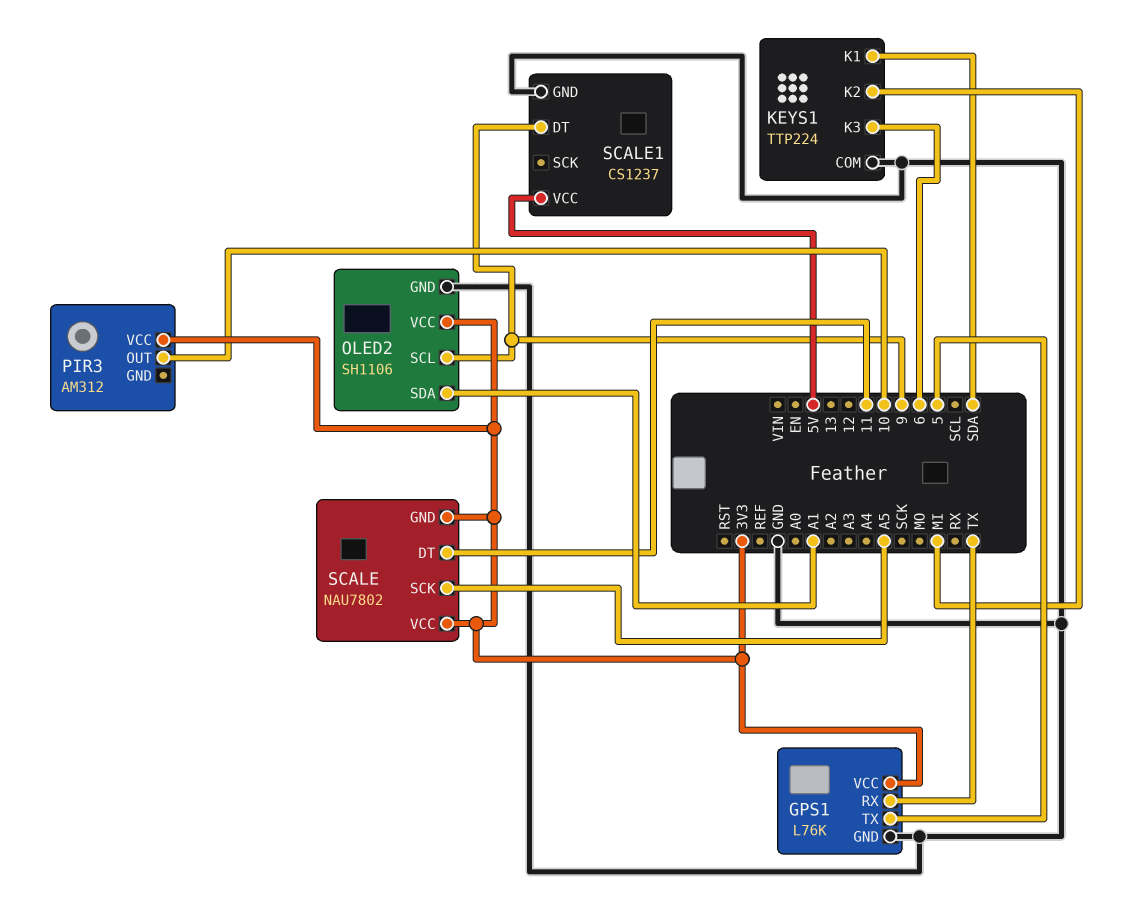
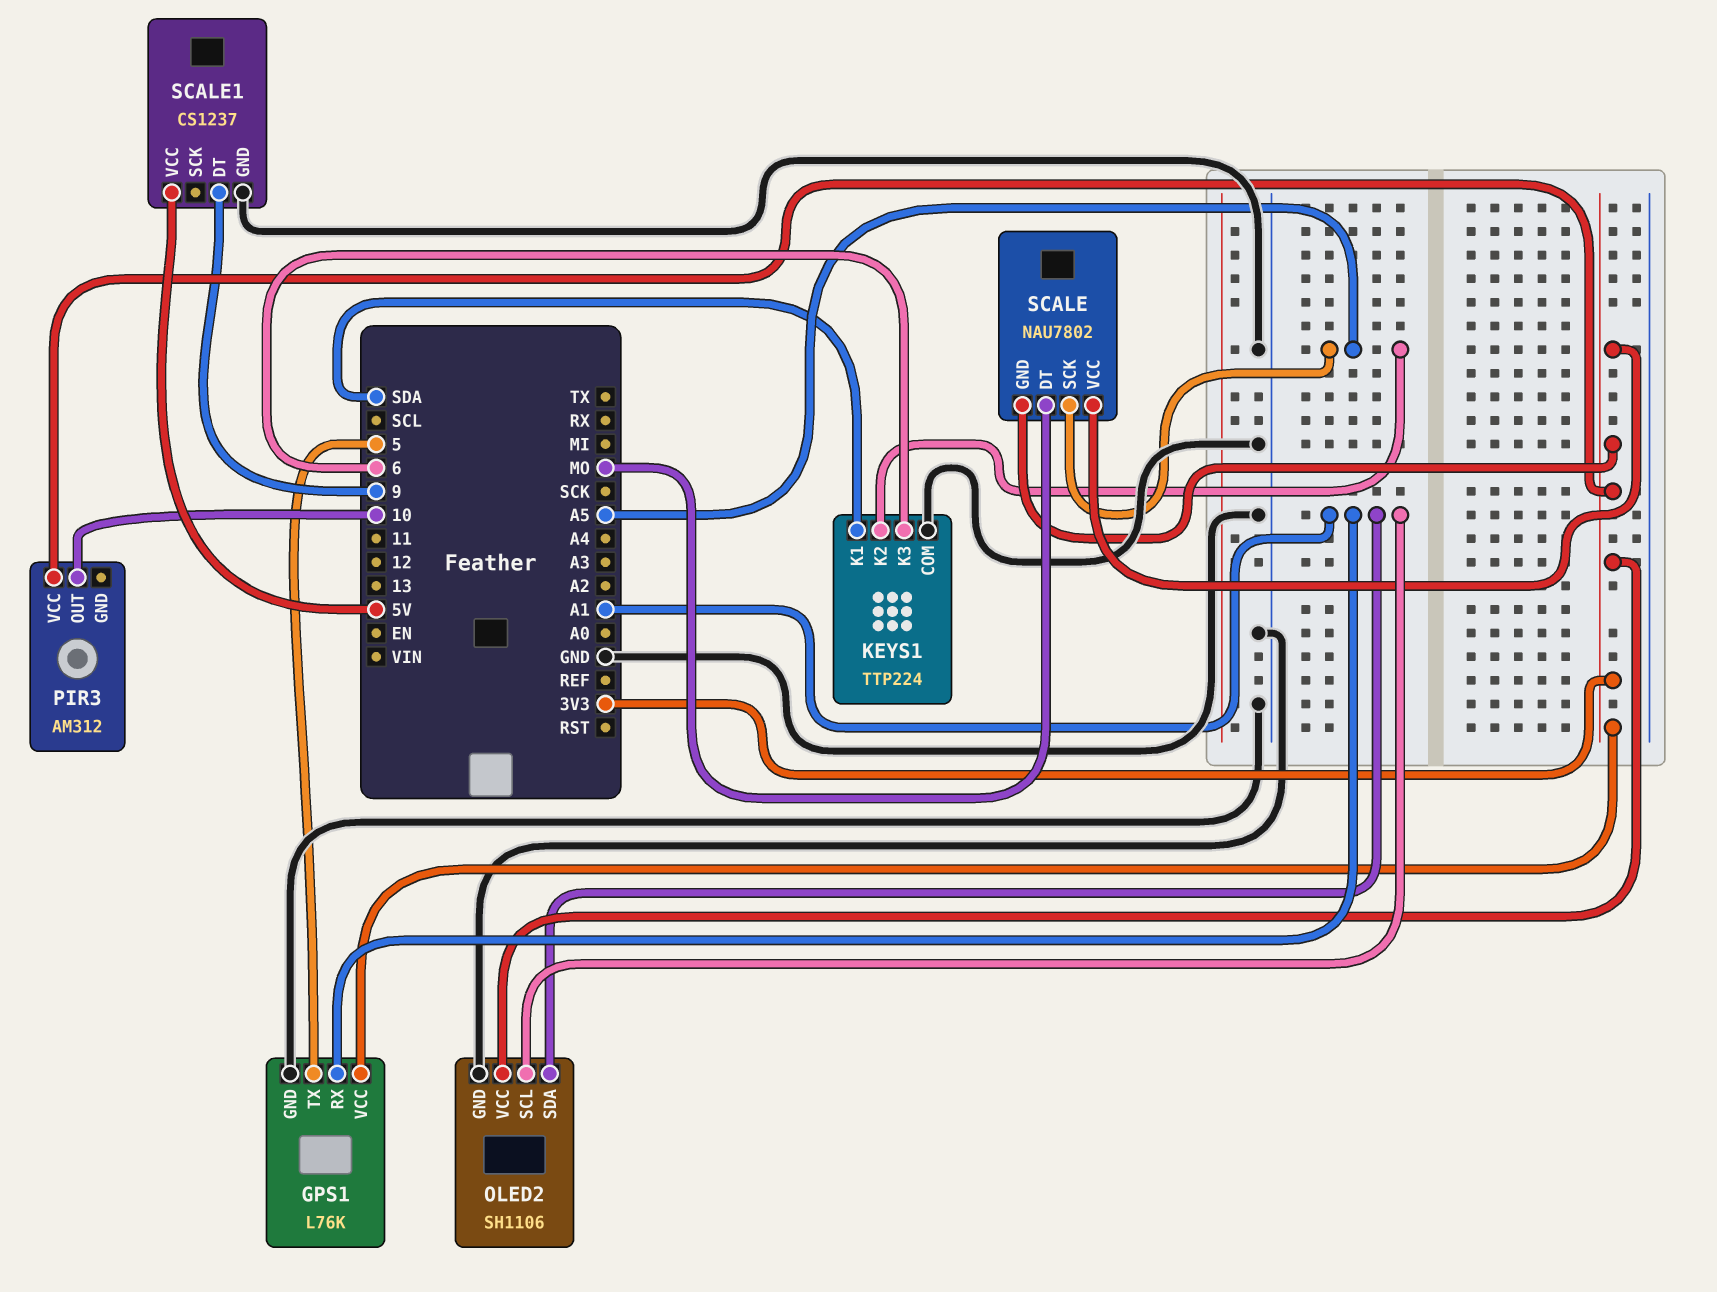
GPS1 pin RX: TX -> A1
KEYS1 pin K2: MI -> A5
OLED2 pin SCL: 9 -> A1
SCALE pin DT: 11 -> MO

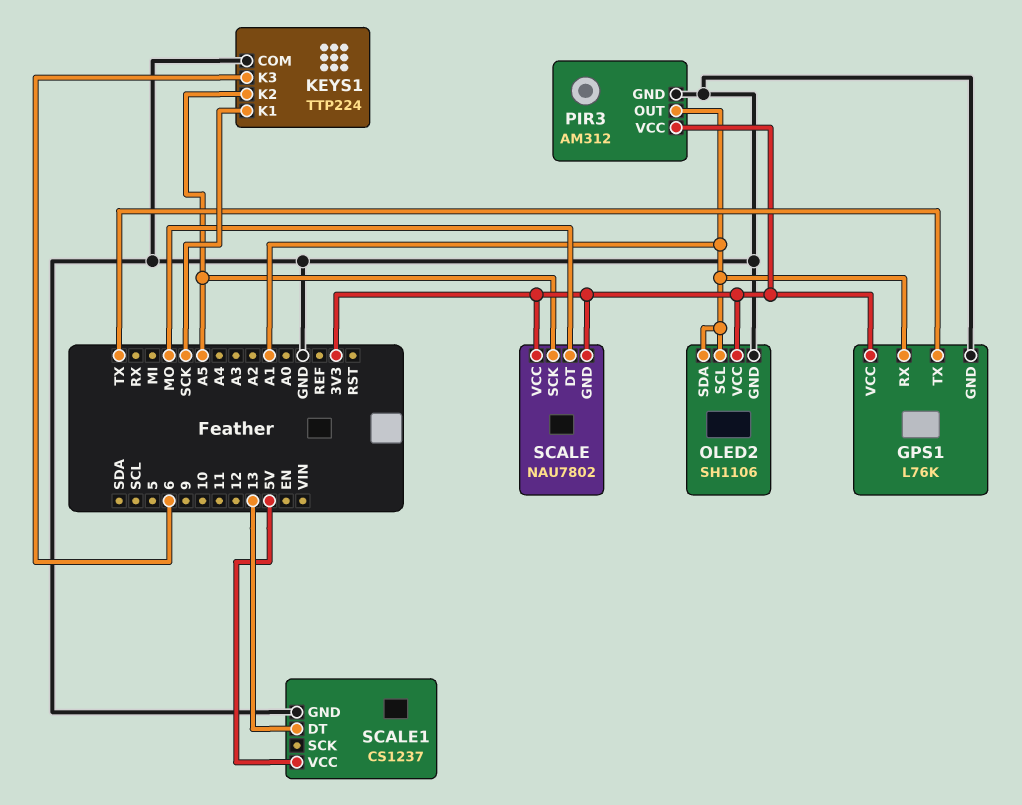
GPS1 pin TX: 5 -> TX
KEYS1 pin K1: SDA -> SCK
PIR3 pin GND: none -> GND
PIR3 pin OUT: 10 -> A1
SCALE1 pin DT: 9 -> 13

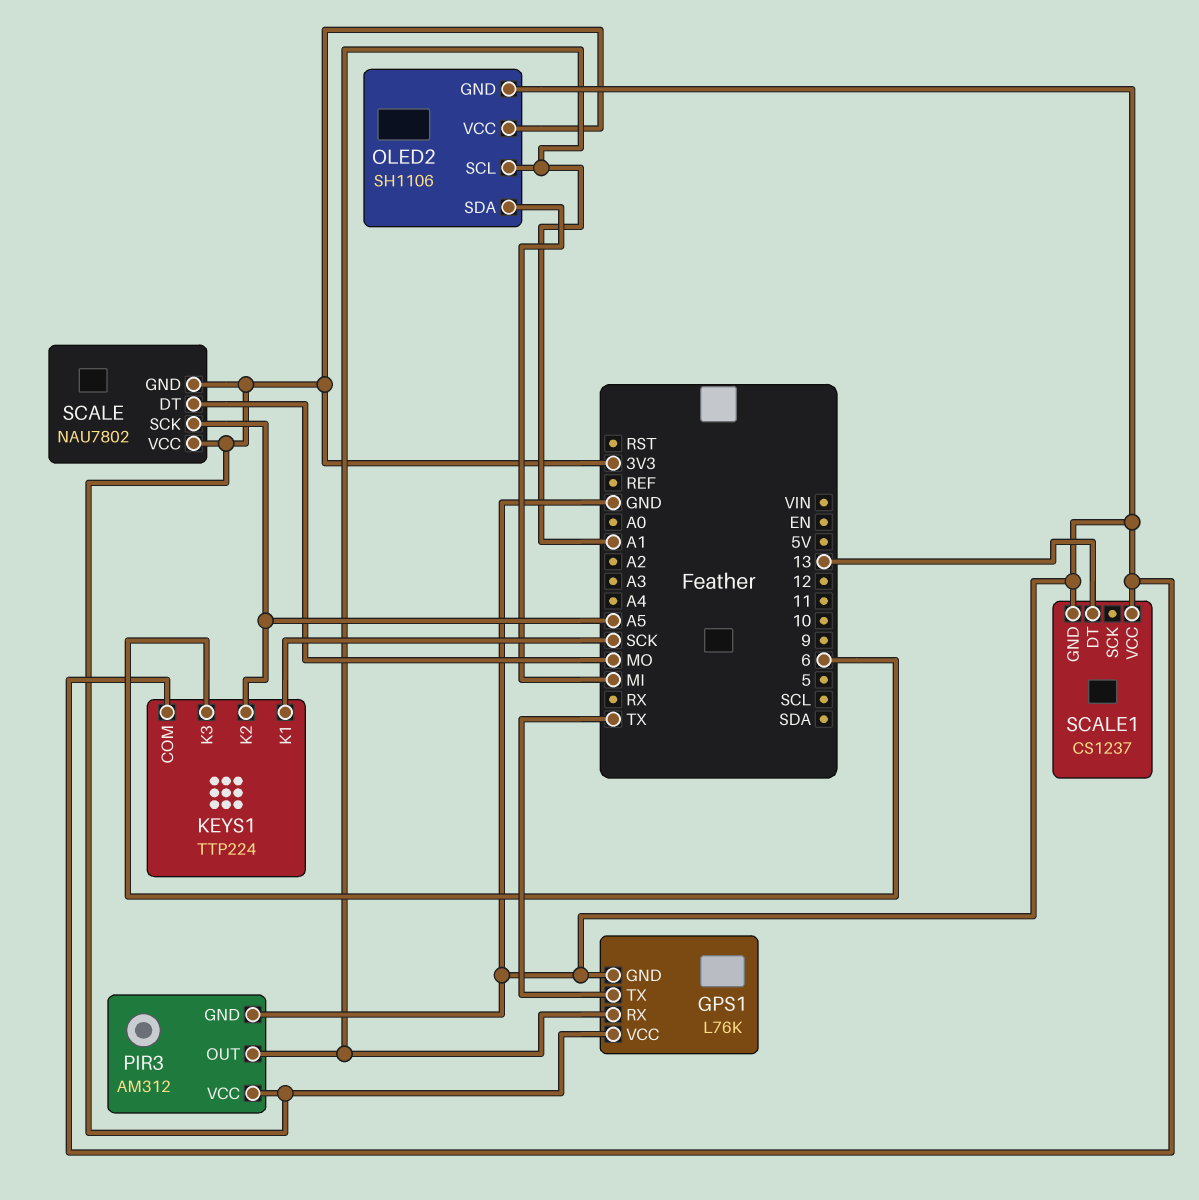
OLED2 pin SDA: A1 -> MI
SCALE1 pin VCC: 5V -> GND

